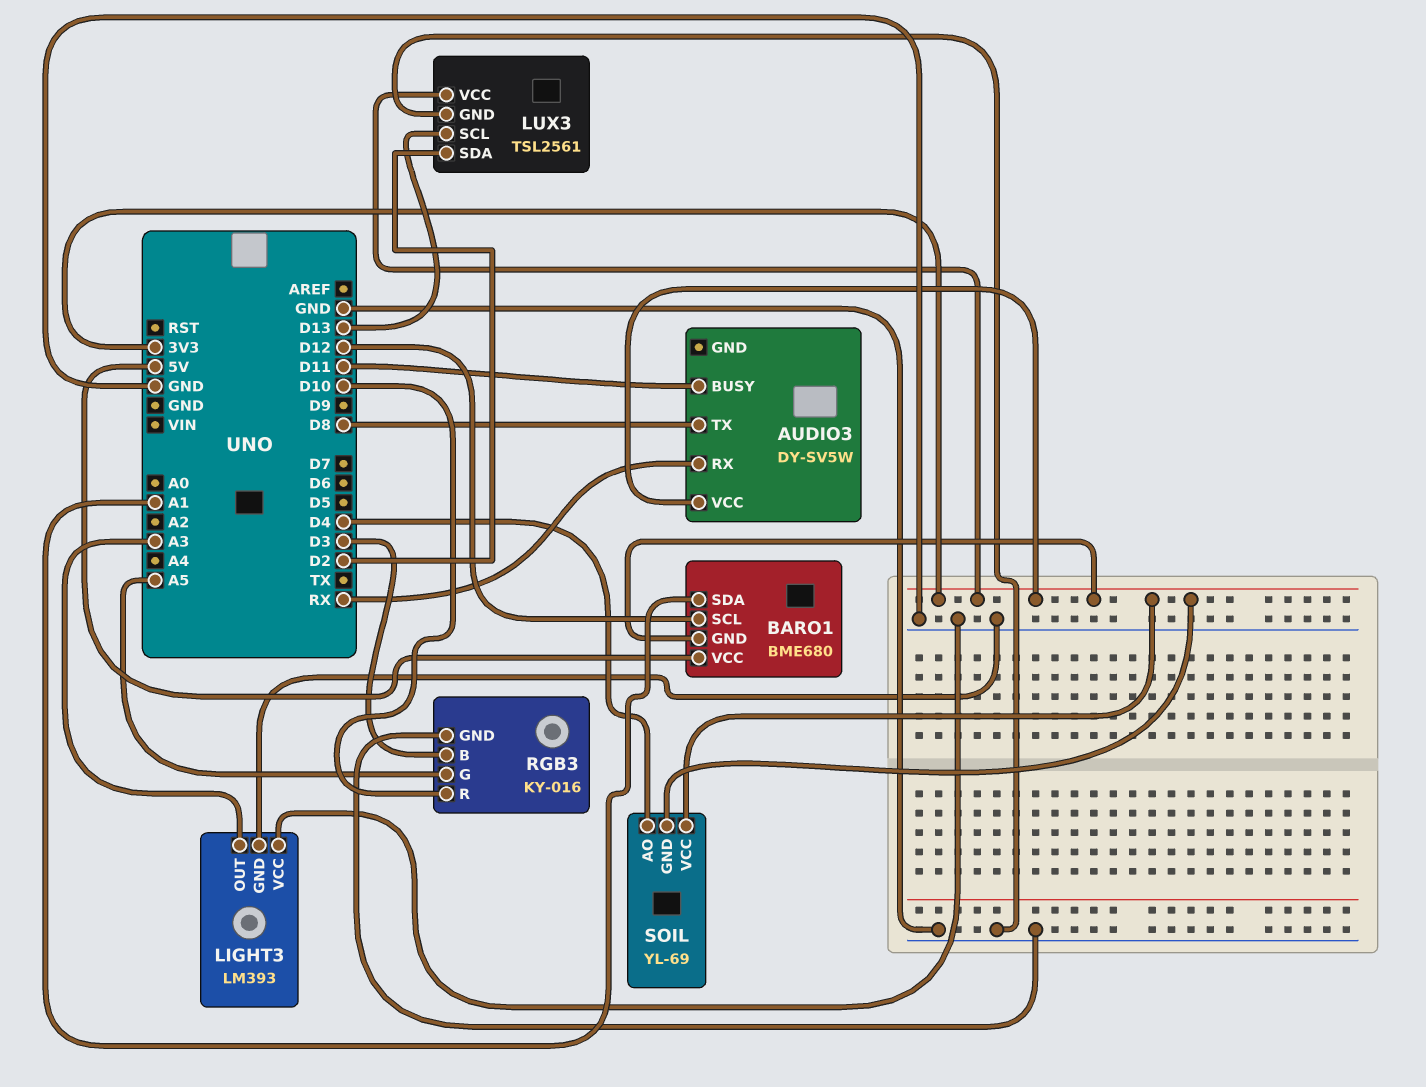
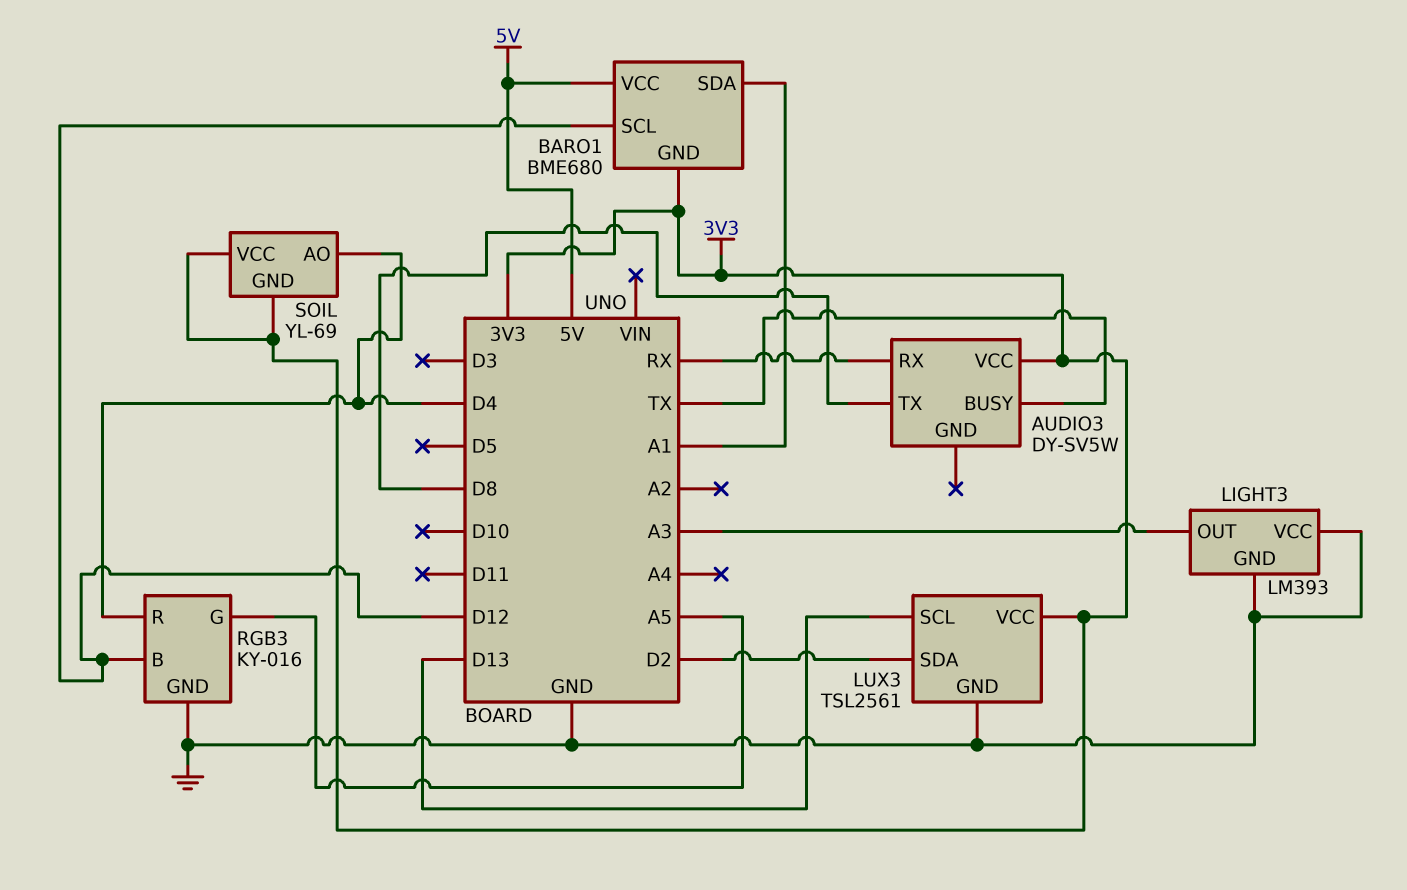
AUDIO3 pin BUSY: D11 -> TX
RGB3 pin B: D3 -> D12
RGB3 pin R: D10 -> D4

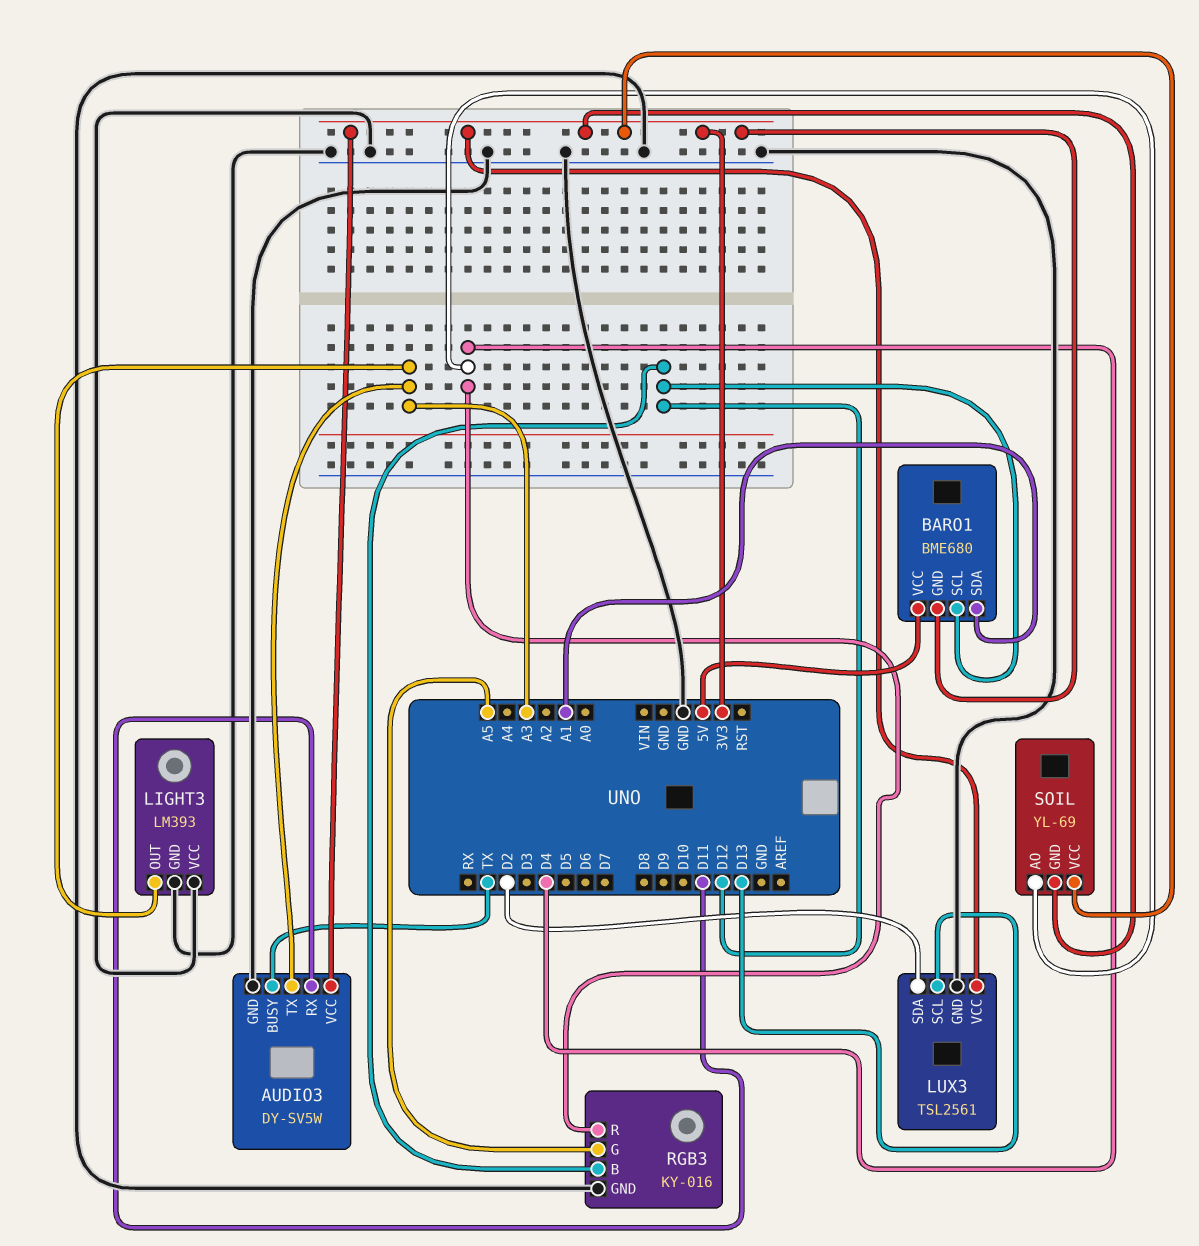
AUDIO3 pin GND: none -> GND
AUDIO3 pin RX: RX -> D11
AUDIO3 pin TX: D8 -> A3

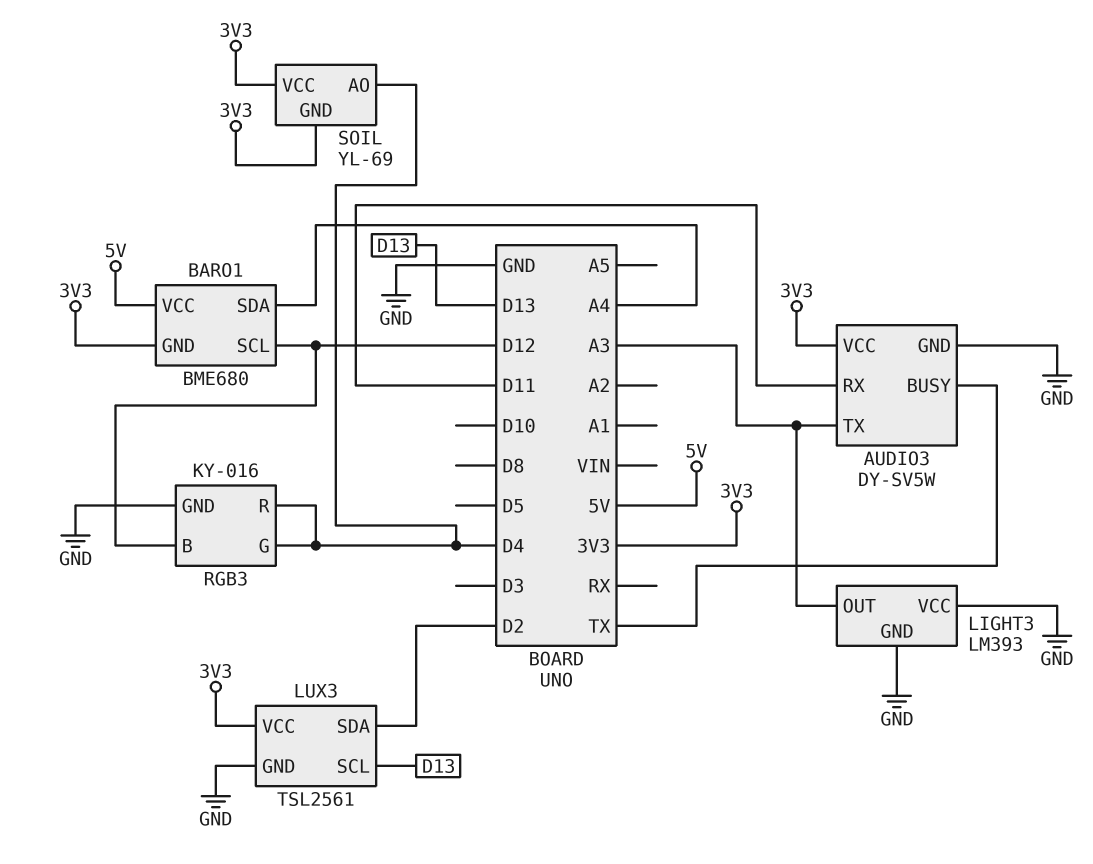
BARO1 pin SDA: A1 -> A4
RGB3 pin G: A5 -> D4

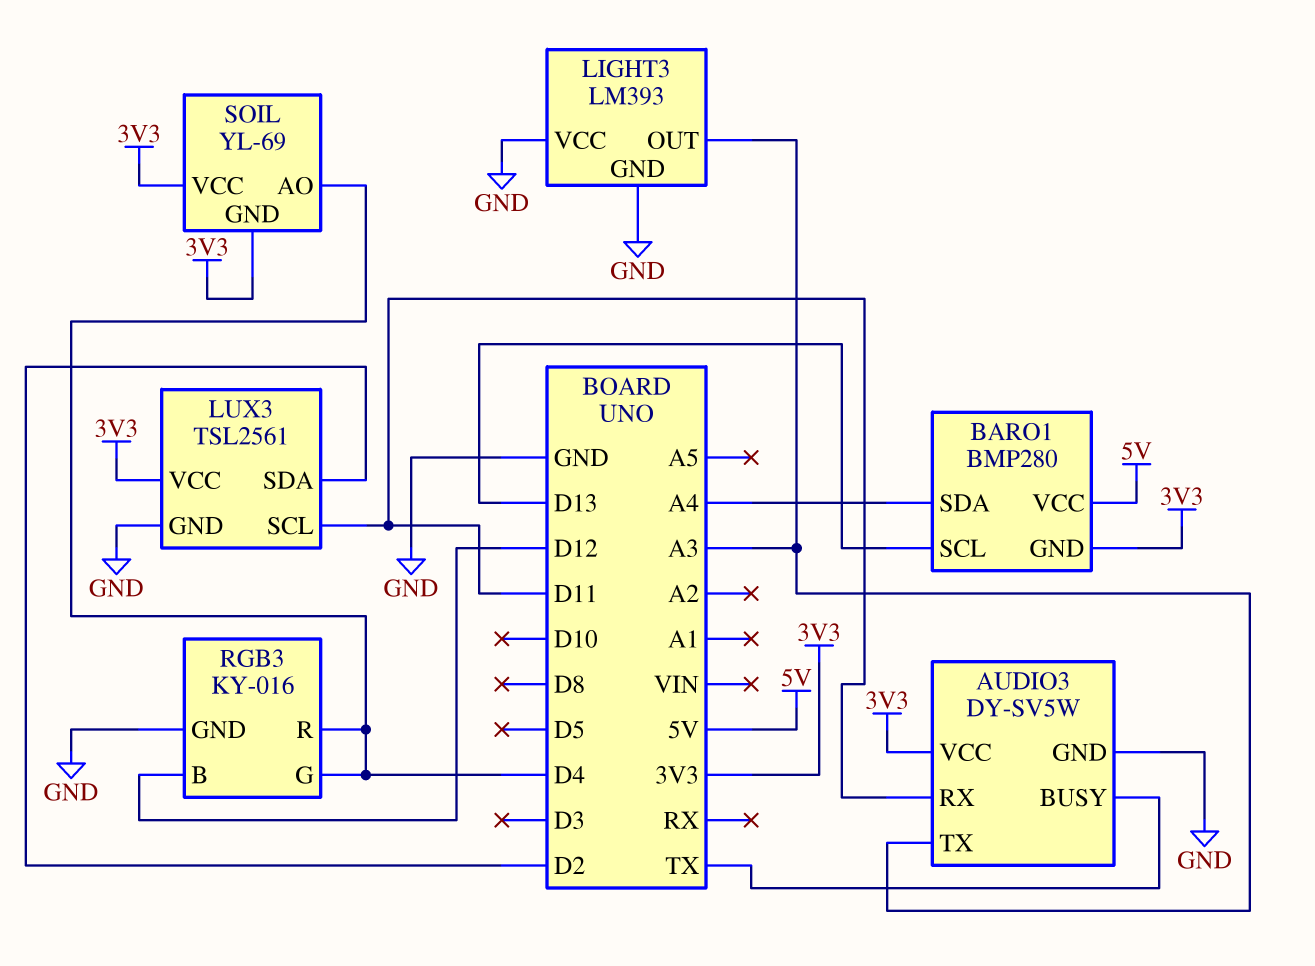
BARO1: BME680 -> BMP280
BARO1 pin SCL: D12 -> D13
LUX3 pin SCL: D13 -> D11

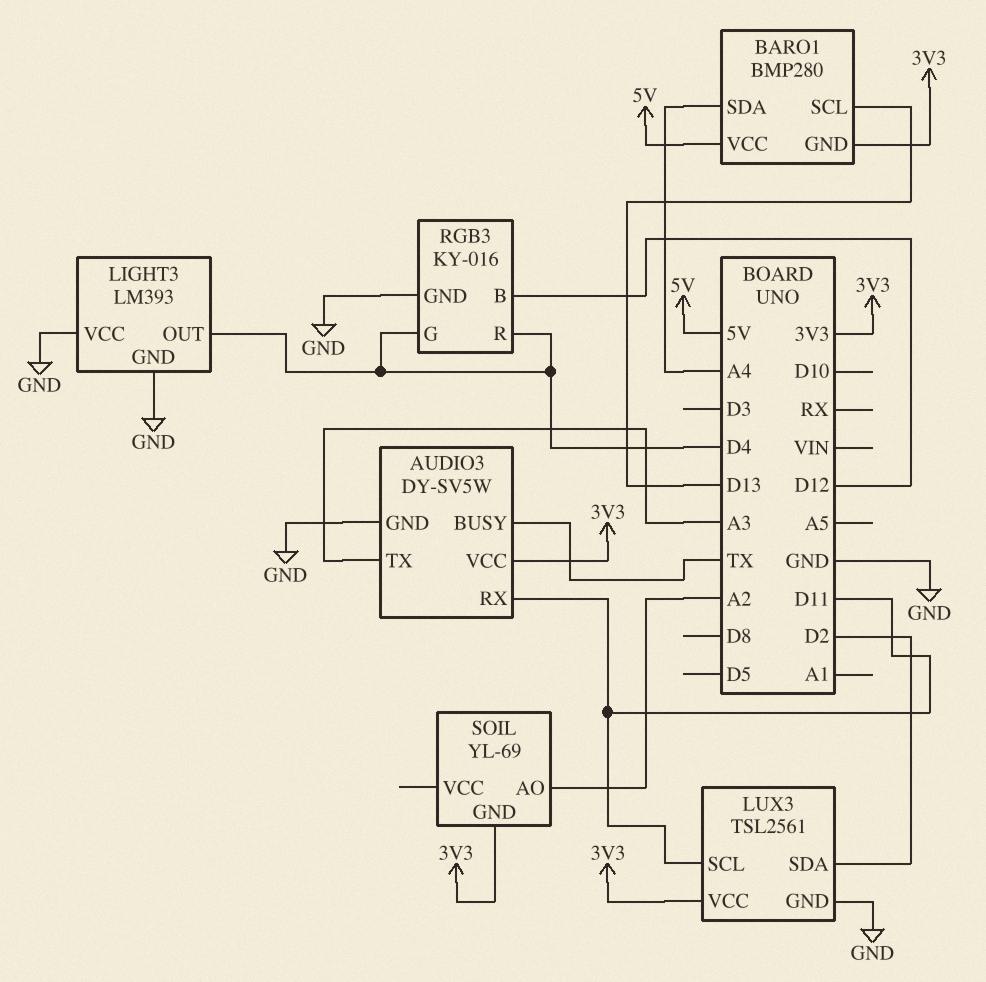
LIGHT3 pin OUT: A3 -> D4
SOIL pin AO: D4 -> A2
SOIL pin VCC: 3V3 -> none

